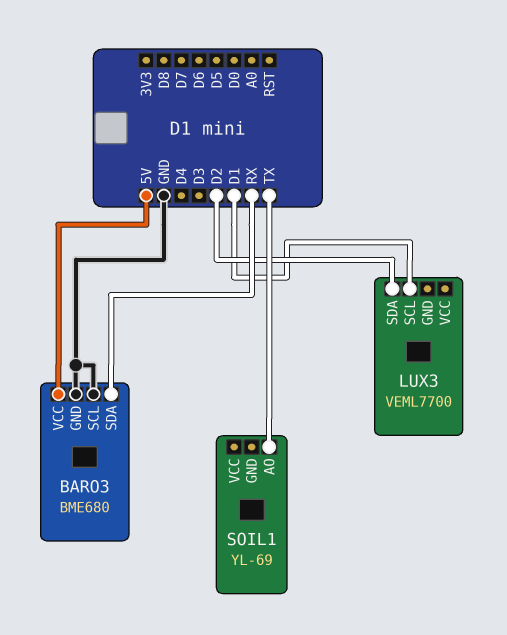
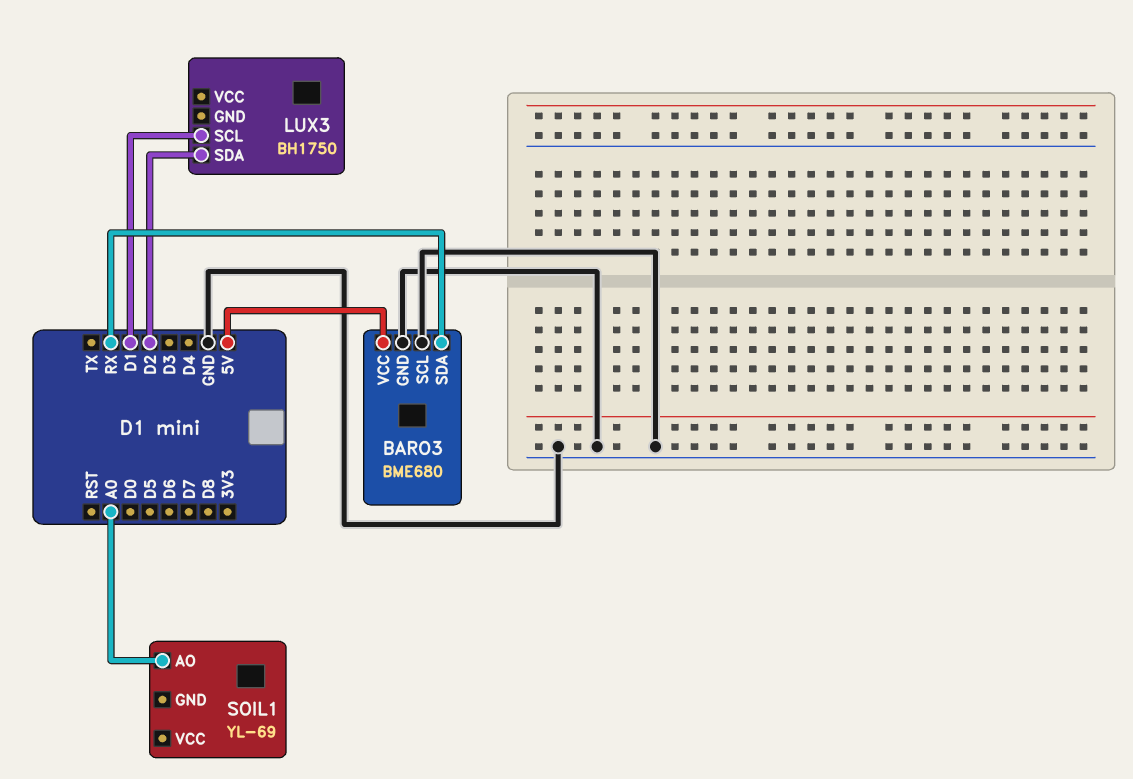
LUX3: VEML7700 -> BH1750
SOIL1 pin AO: TX -> A0

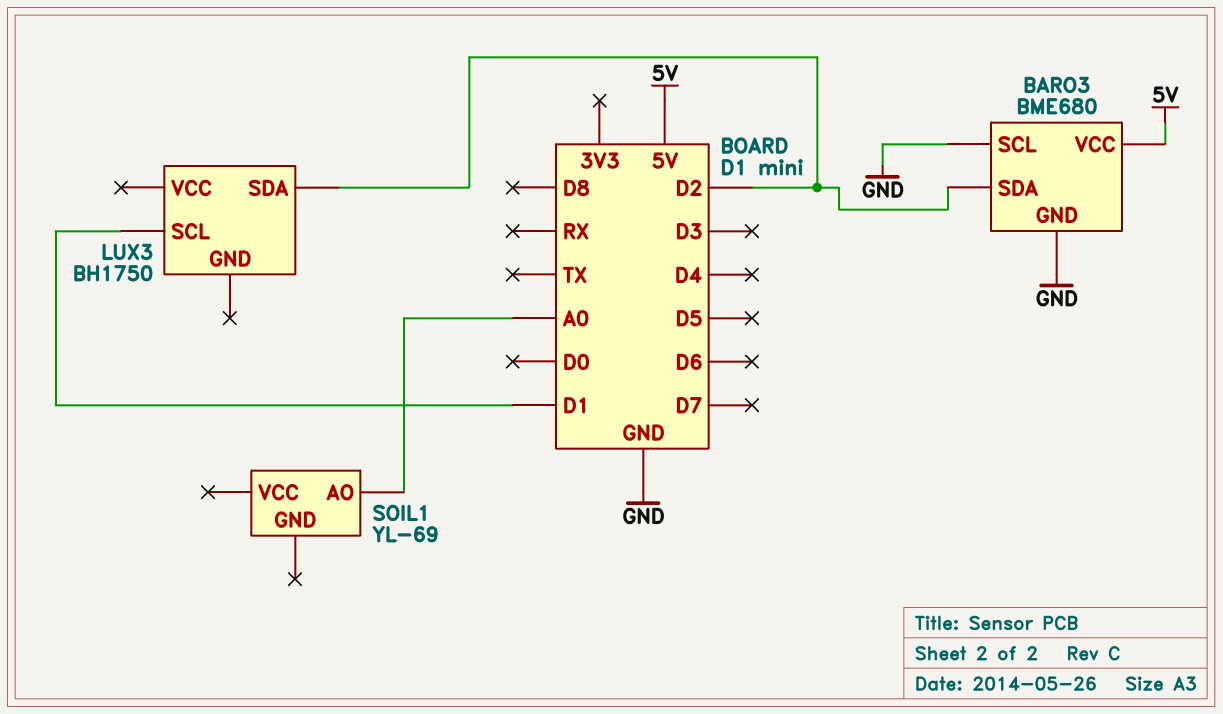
BARO3 pin SDA: RX -> D2

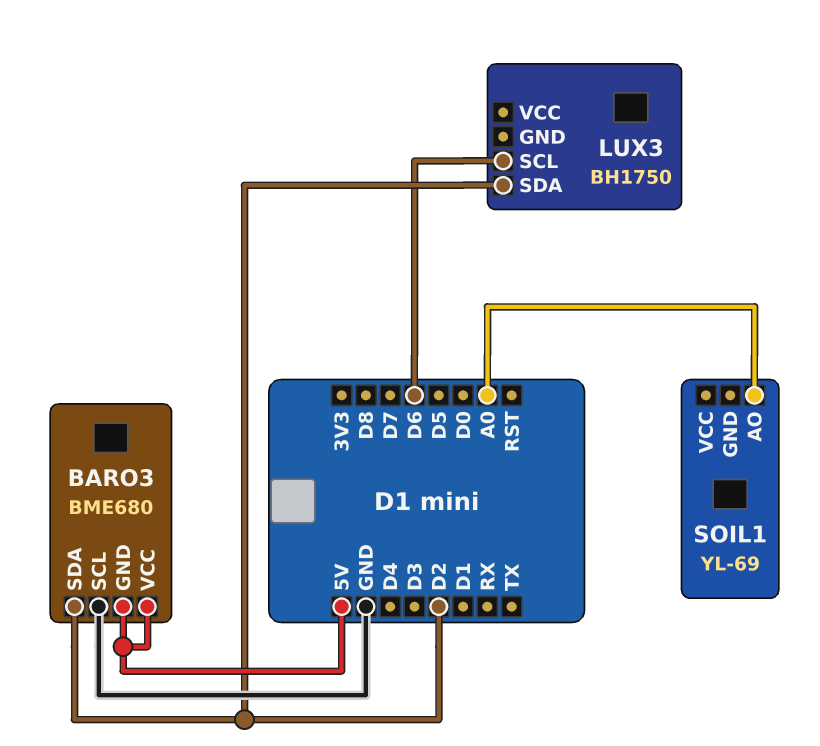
BARO3 pin GND: GND -> 5V
LUX3 pin SCL: D1 -> D6

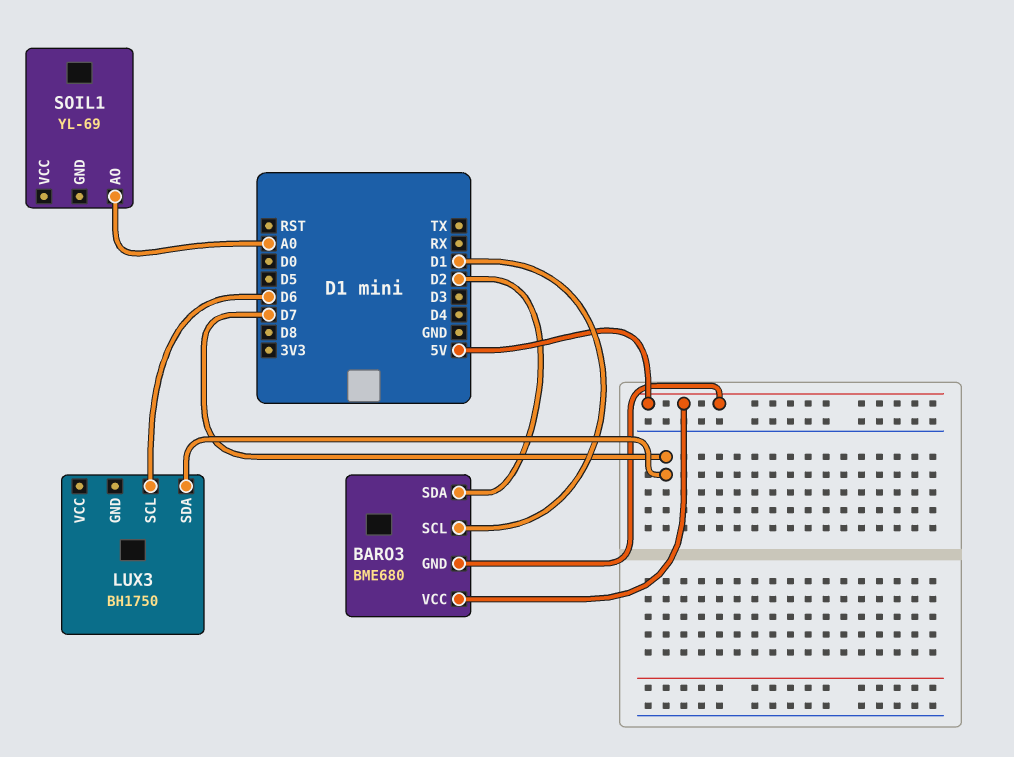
BARO3 pin SCL: GND -> D1
LUX3 pin SDA: D2 -> D7

